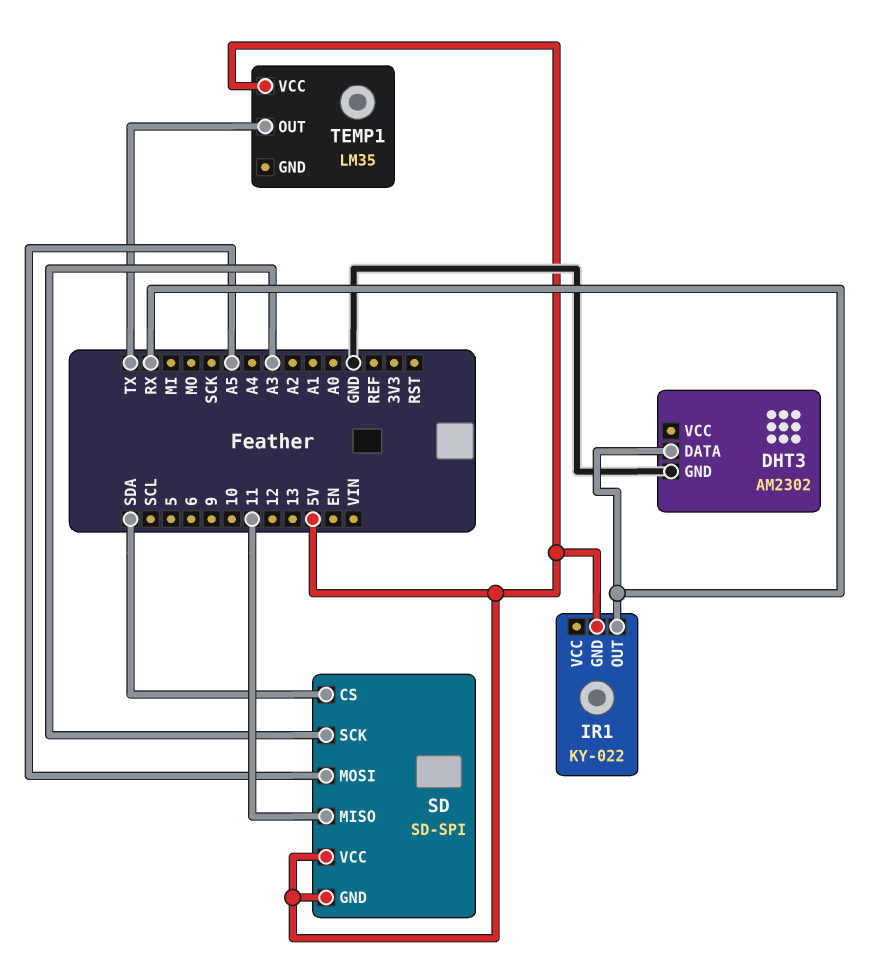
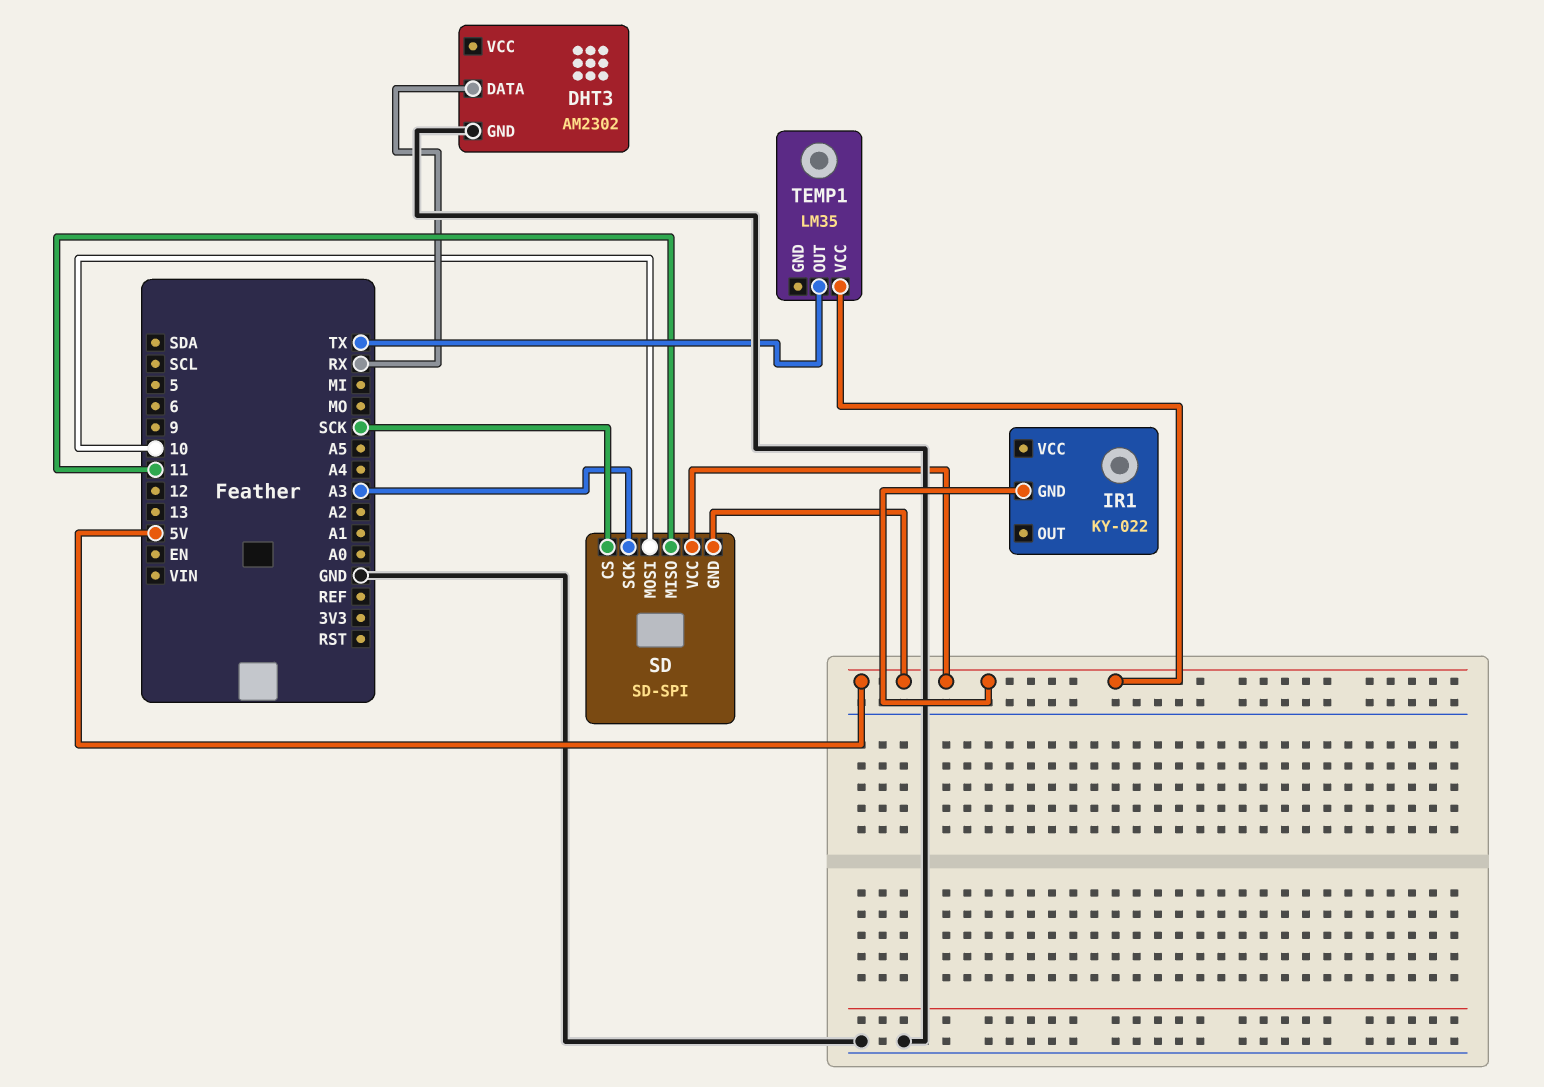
IR1 pin OUT: RX -> none
SD pin CS: SDA -> SCK
SD pin MOSI: A5 -> 10

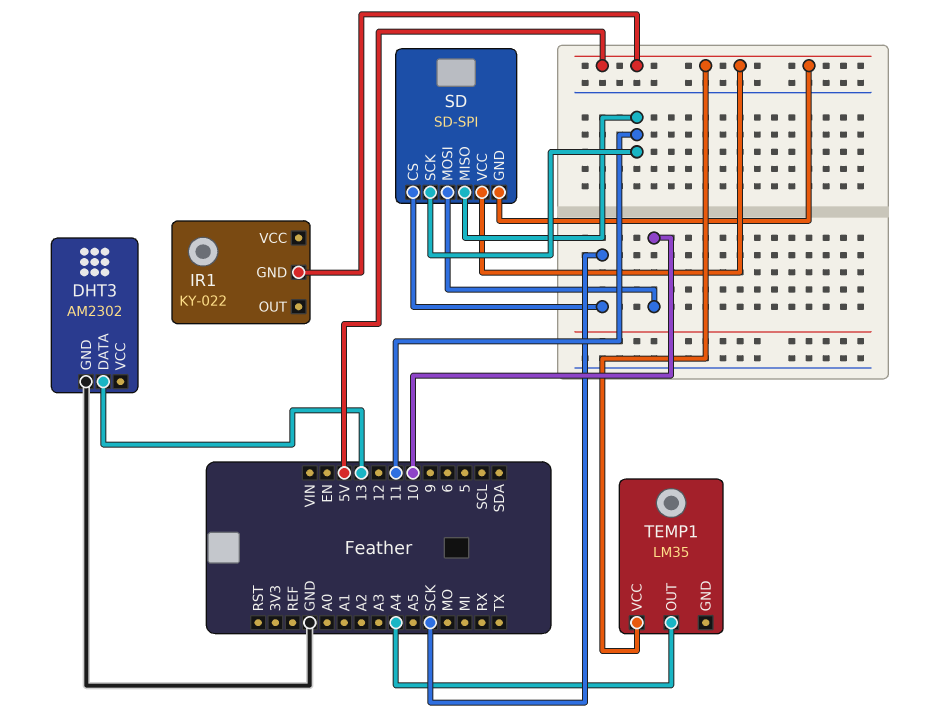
DHT3 pin DATA: RX -> 13
SD pin SCK: A3 -> 11
TEMP1 pin OUT: TX -> A4

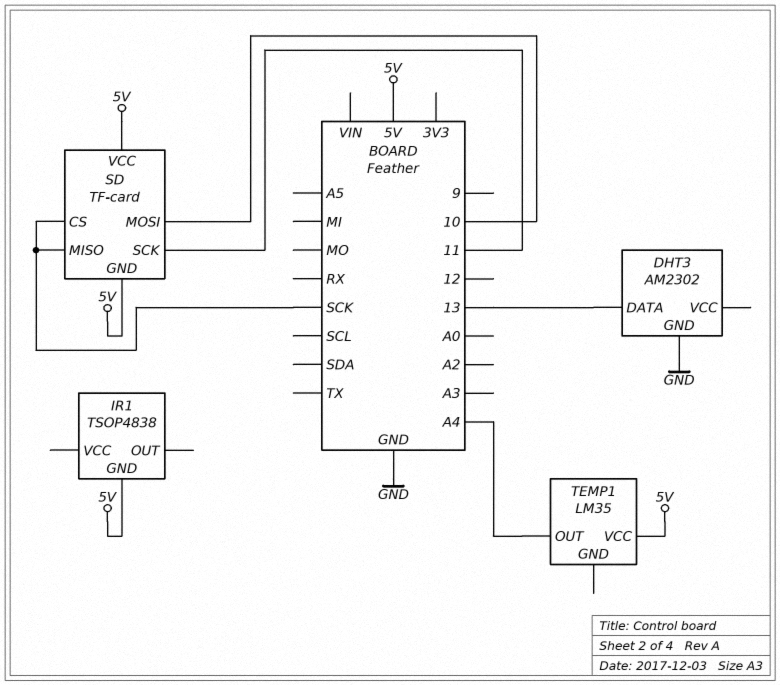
IR1: KY-022 -> TSOP4838
SD: SD-SPI -> TF-card
SD pin MISO: 11 -> SCK

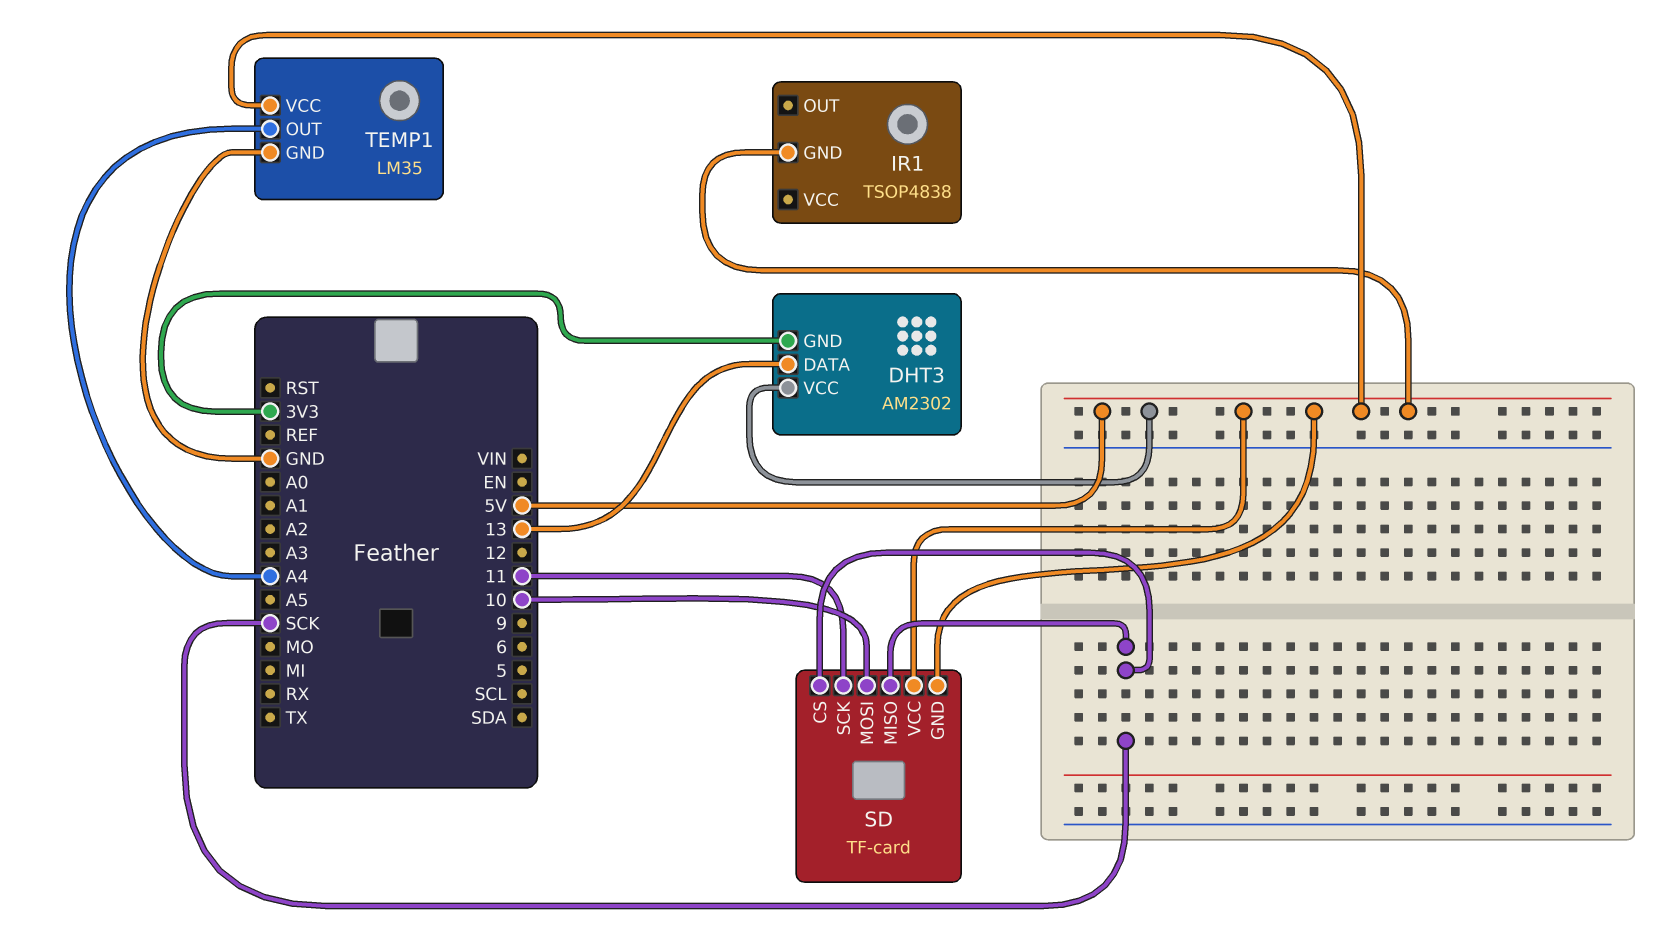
DHT3 pin GND: GND -> 3V3
DHT3 pin VCC: none -> 5V
TEMP1 pin GND: none -> GND

